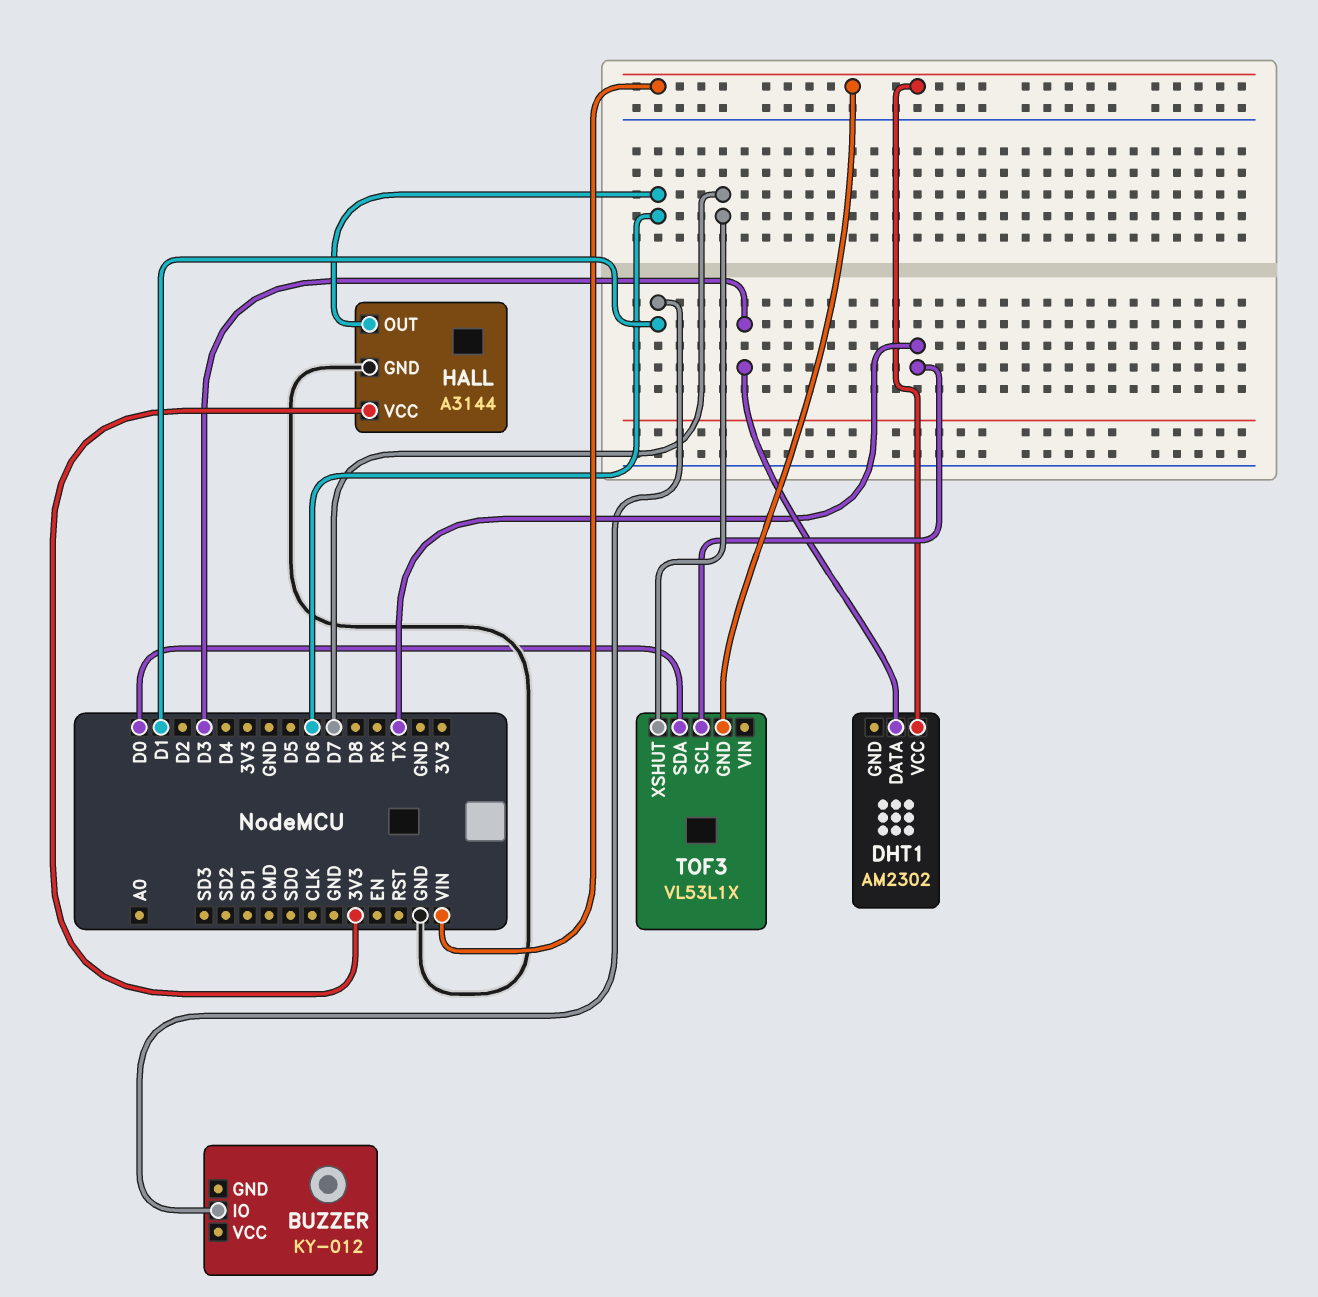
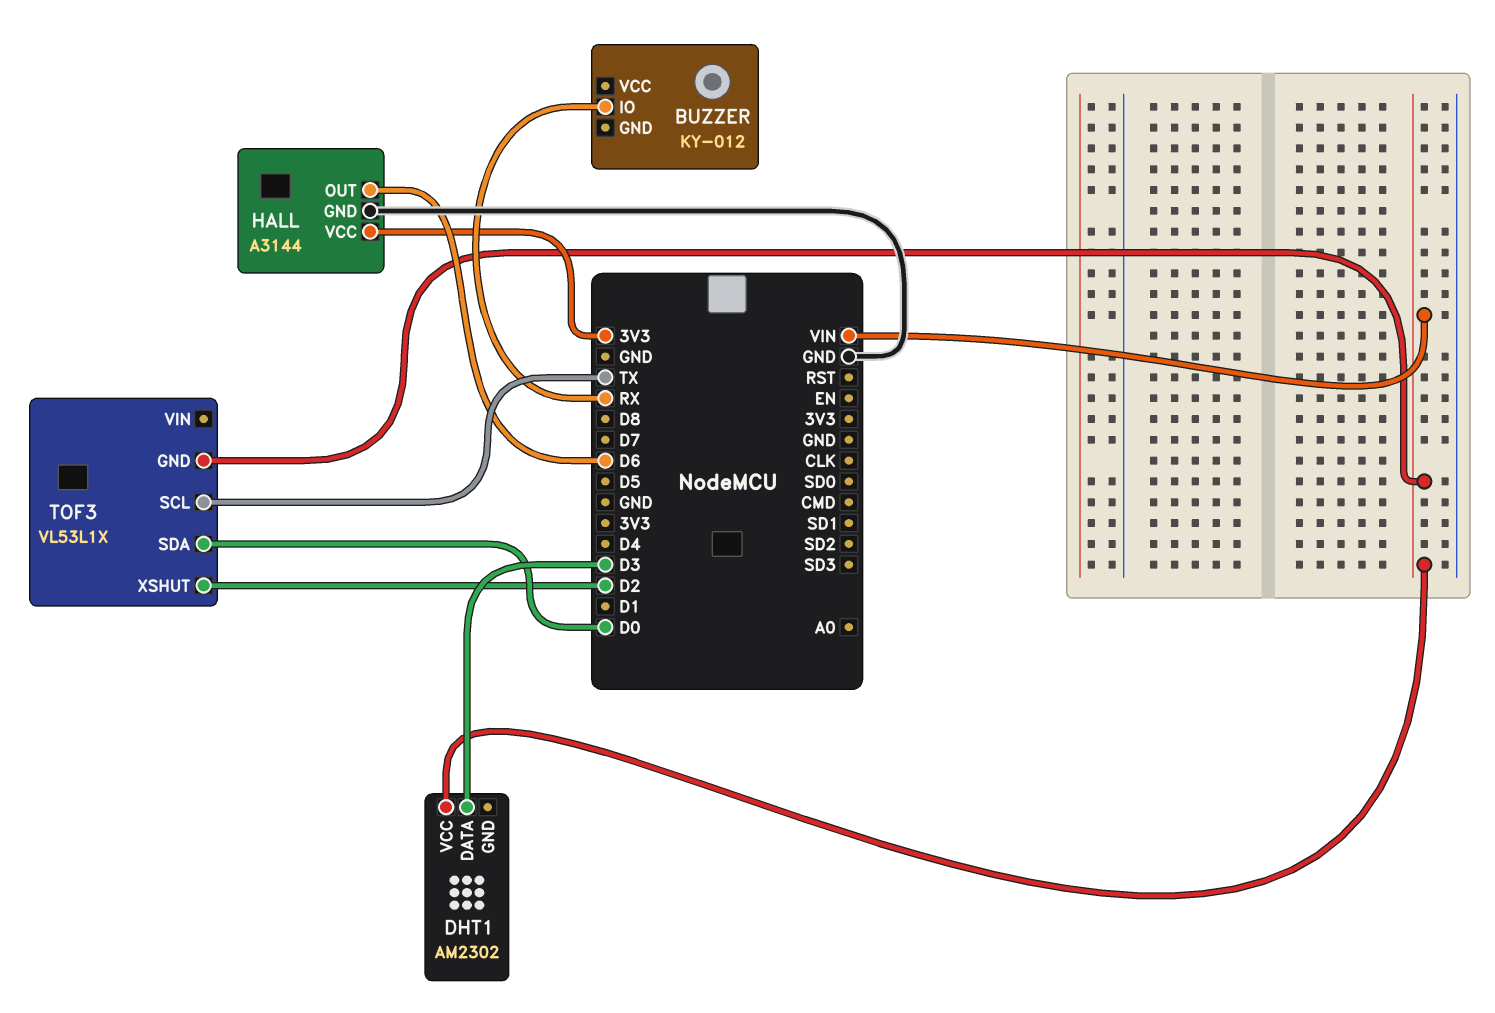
BUZZER pin IO: D1 -> RX
TOF3 pin XSHUT: D7 -> D2

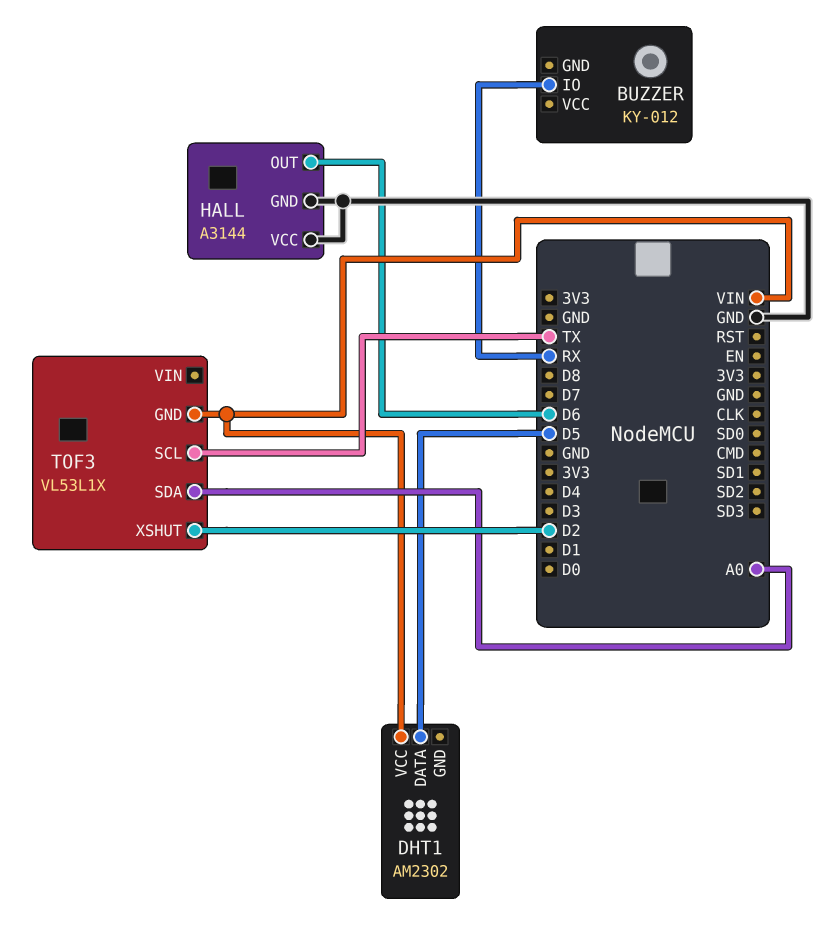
DHT1 pin DATA: D3 -> D5
HALL pin VCC: 3V3 -> GND
TOF3 pin SDA: D0 -> A0

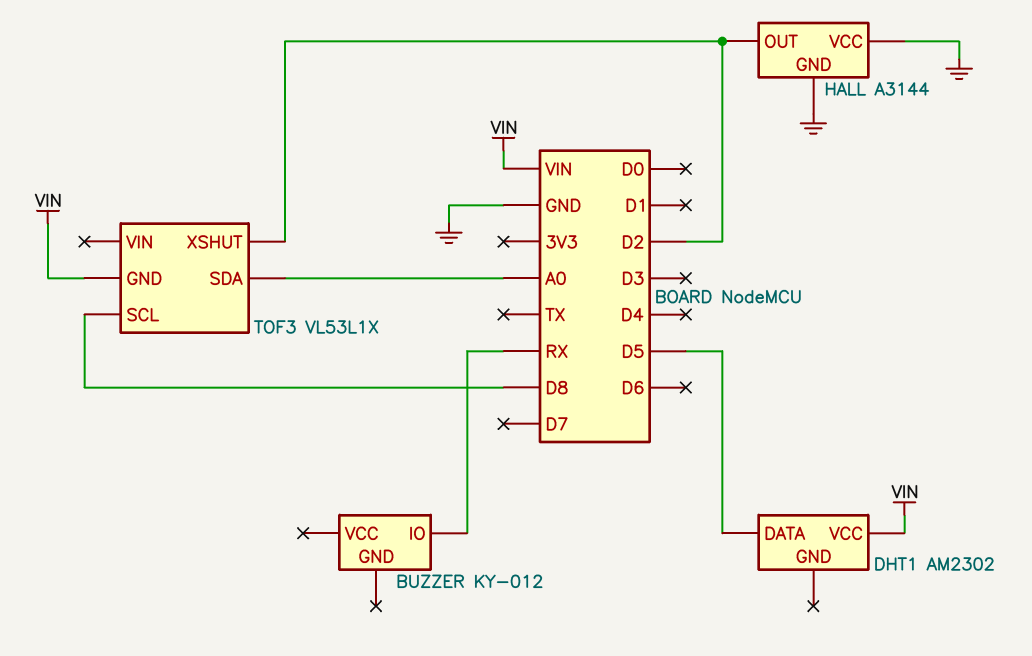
HALL pin OUT: D6 -> D2
TOF3 pin SCL: TX -> D8

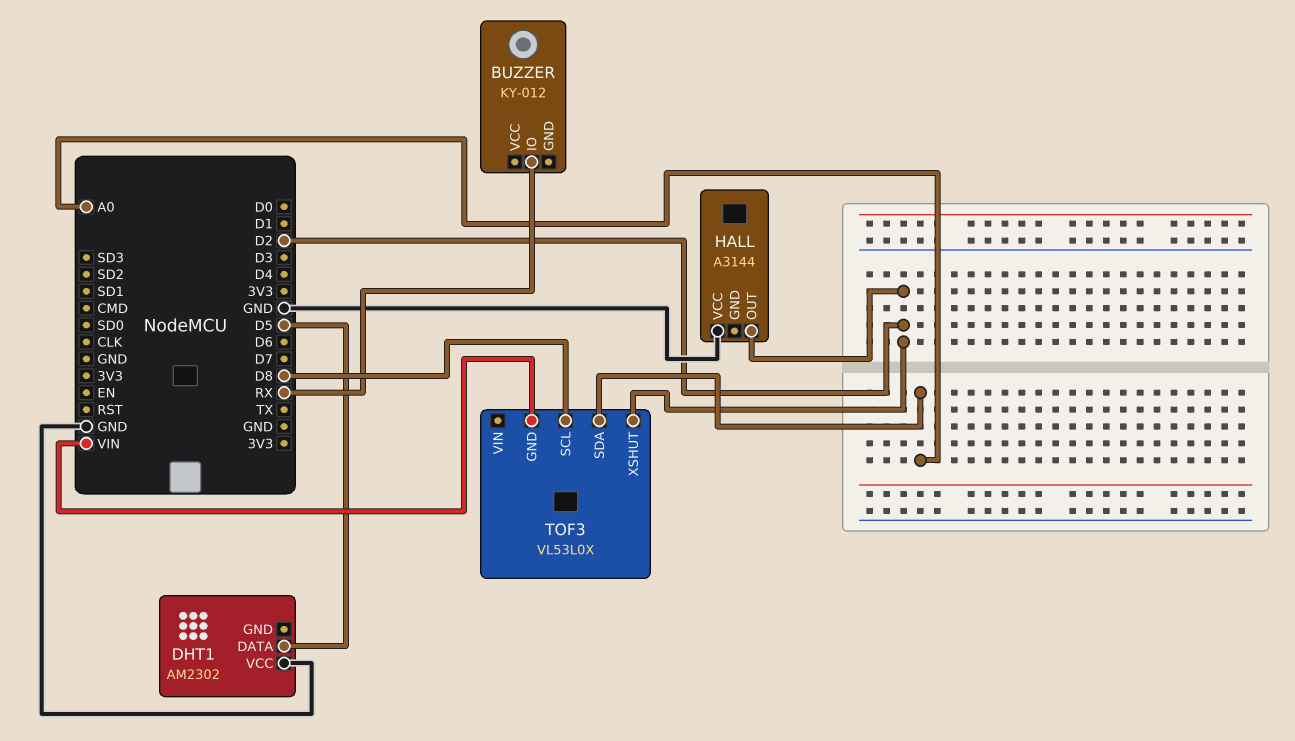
DHT1 pin VCC: VIN -> GND
HALL pin GND: GND -> none
TOF3: VL53L1X -> VL53L0X

